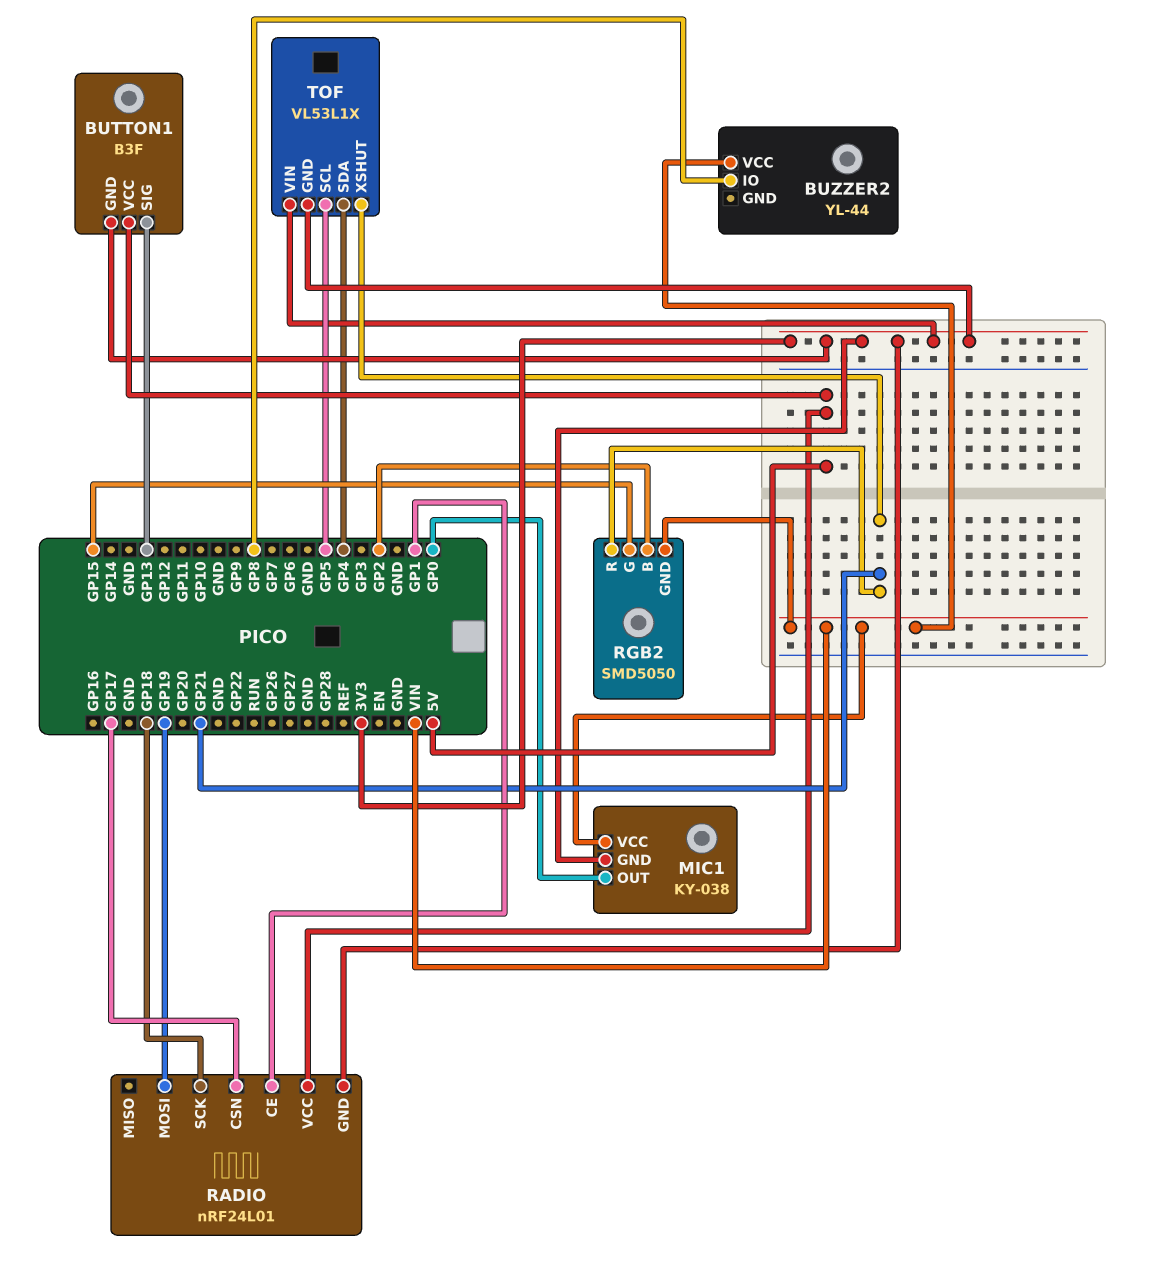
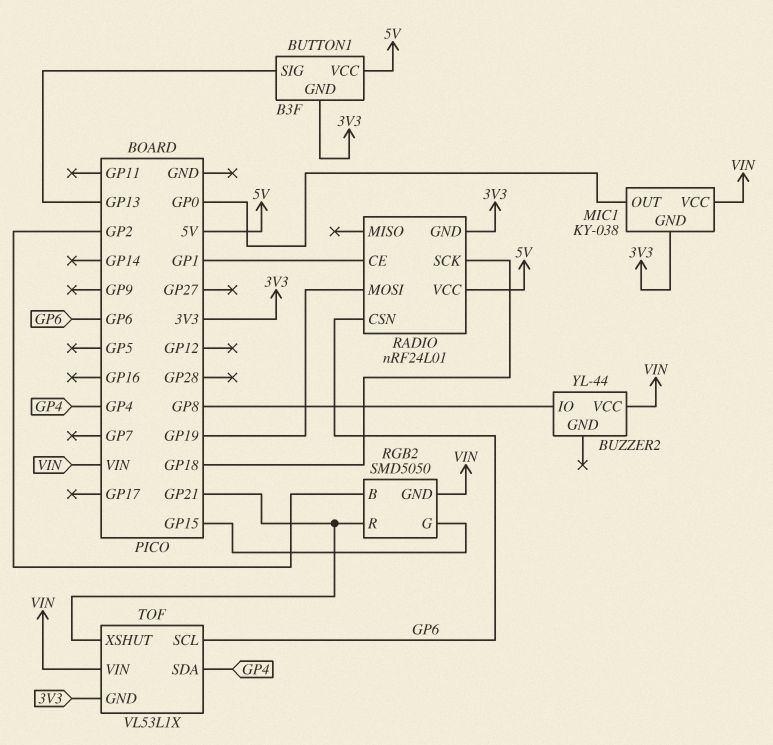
RADIO pin CSN: GP17 -> GP6
TOF pin SCL: GP5 -> GP6
TOF pin VIN: 3V3 -> VIN

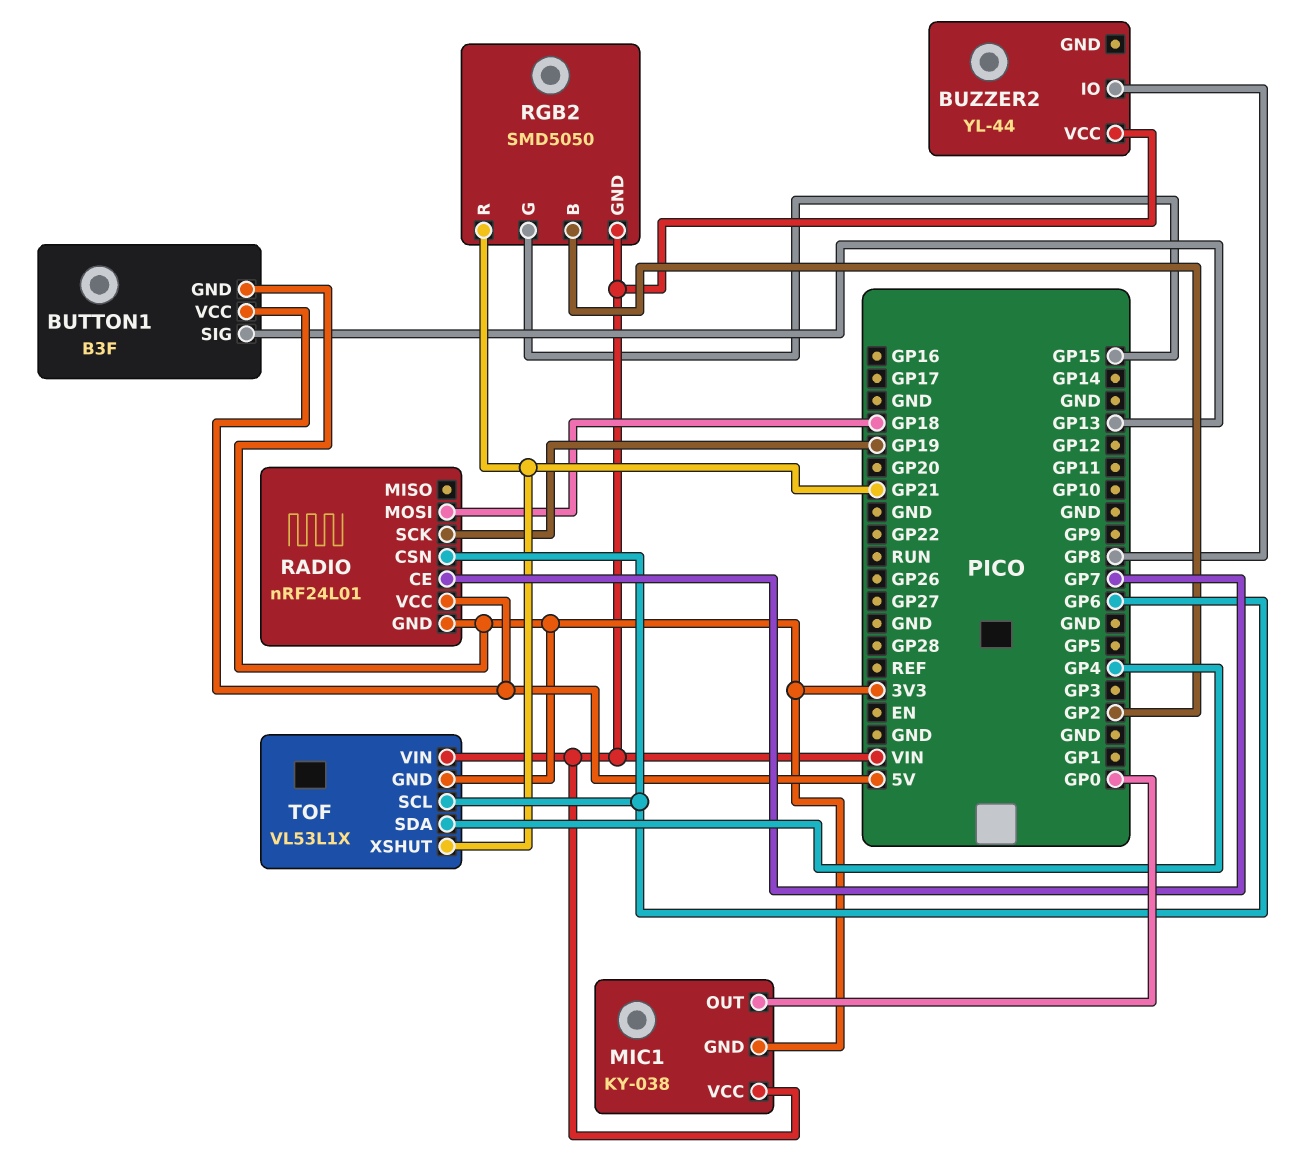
RADIO pin CE: GP1 -> GP7
RADIO pin MOSI: GP19 -> GP18
RADIO pin SCK: GP18 -> GP19

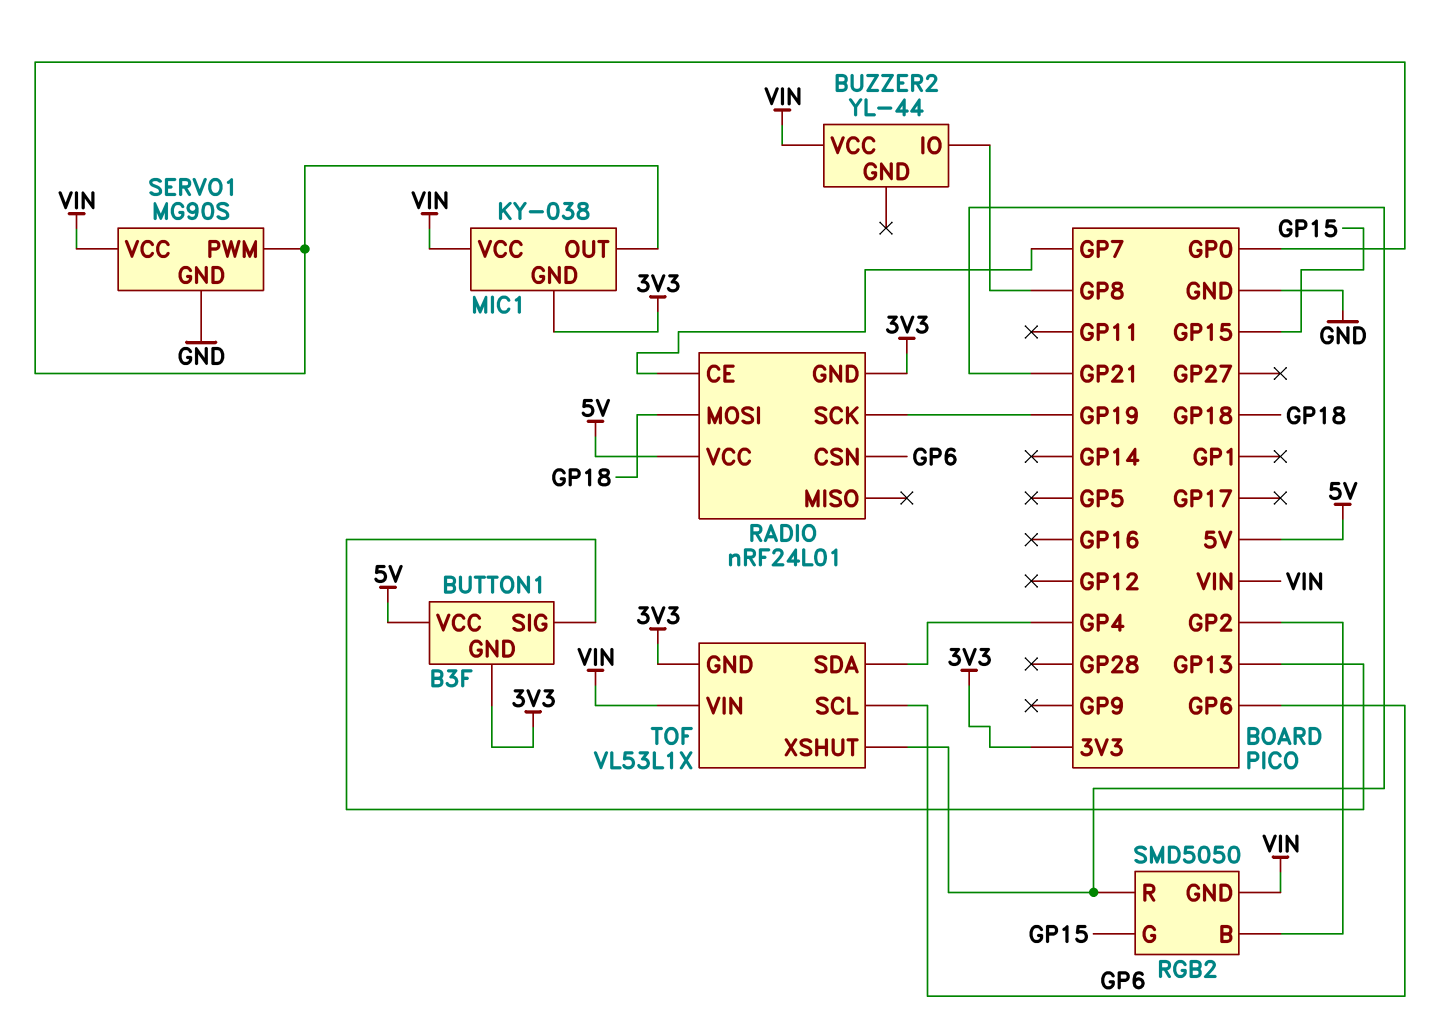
SERVO1: none -> MG90S
SERVO1 pin GND: none -> GND
SERVO1 pin PWM: none -> GP0
SERVO1 pin VCC: none -> VIN

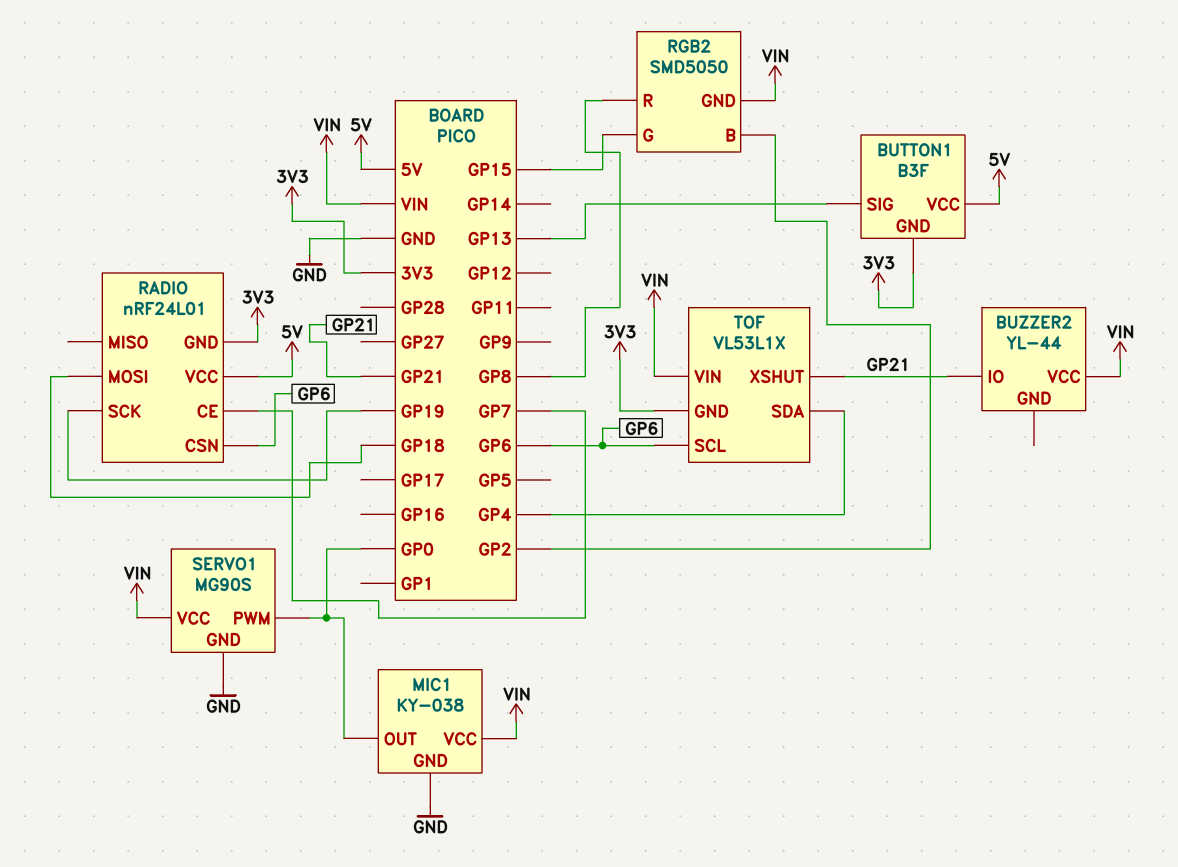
BUZZER2 pin IO: GP8 -> GP21
MIC1 pin GND: 3V3 -> GND
RGB2 pin R: GP21 -> GP8

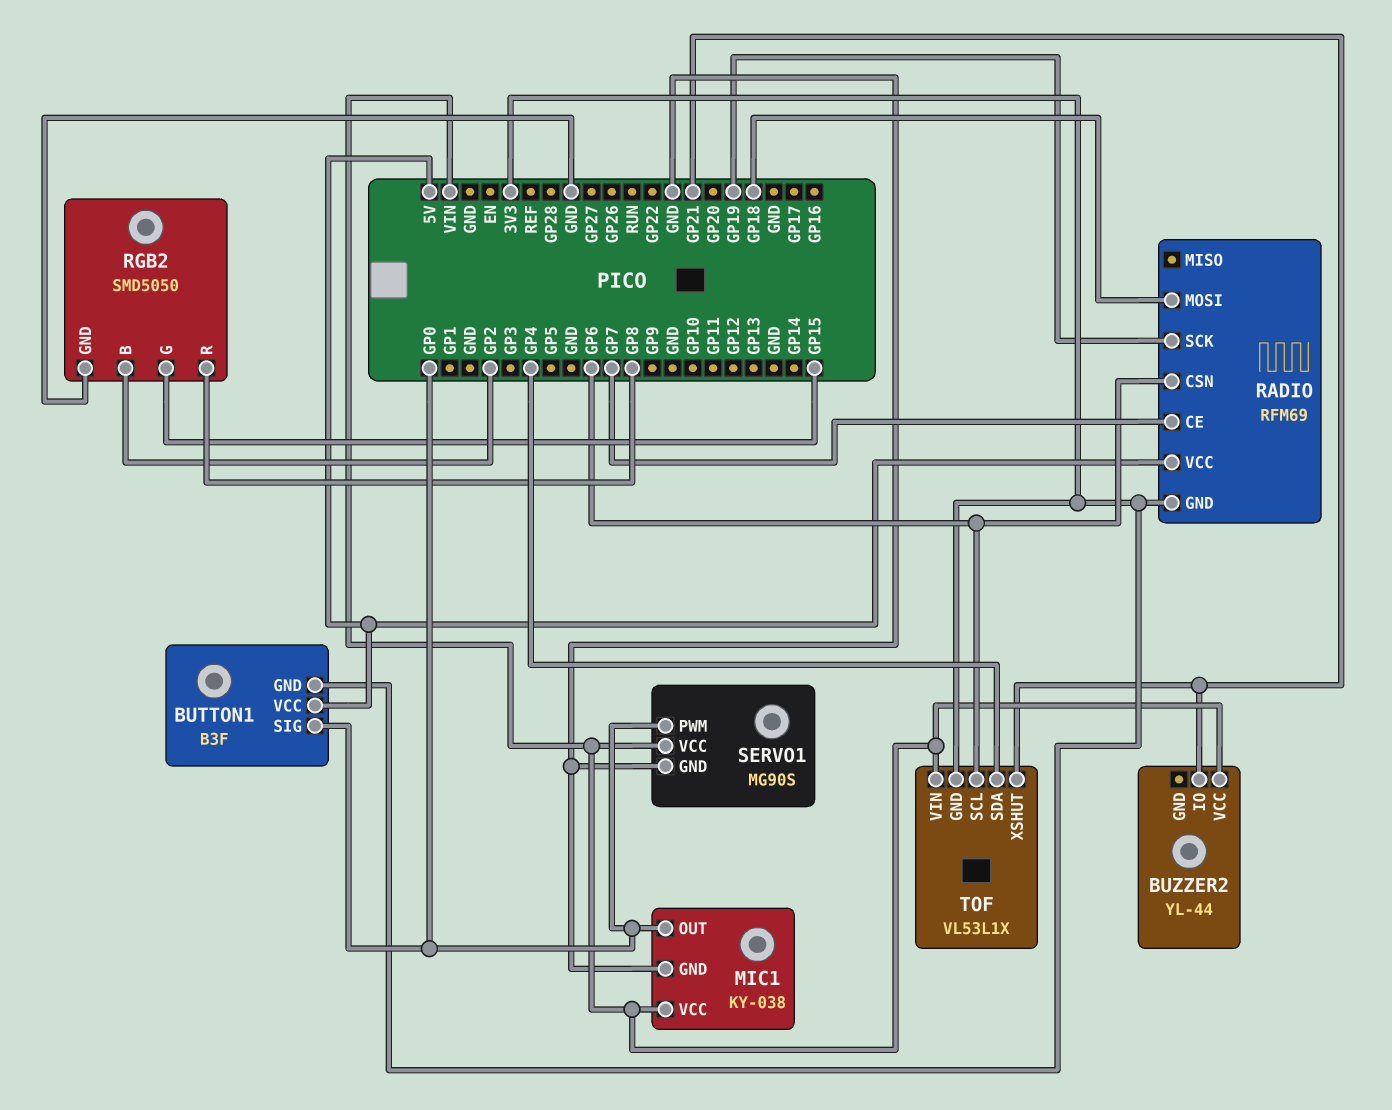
BUTTON1 pin SIG: GP13 -> GP0
RADIO: nRF24L01 -> RFM69
RGB2 pin GND: VIN -> GND

